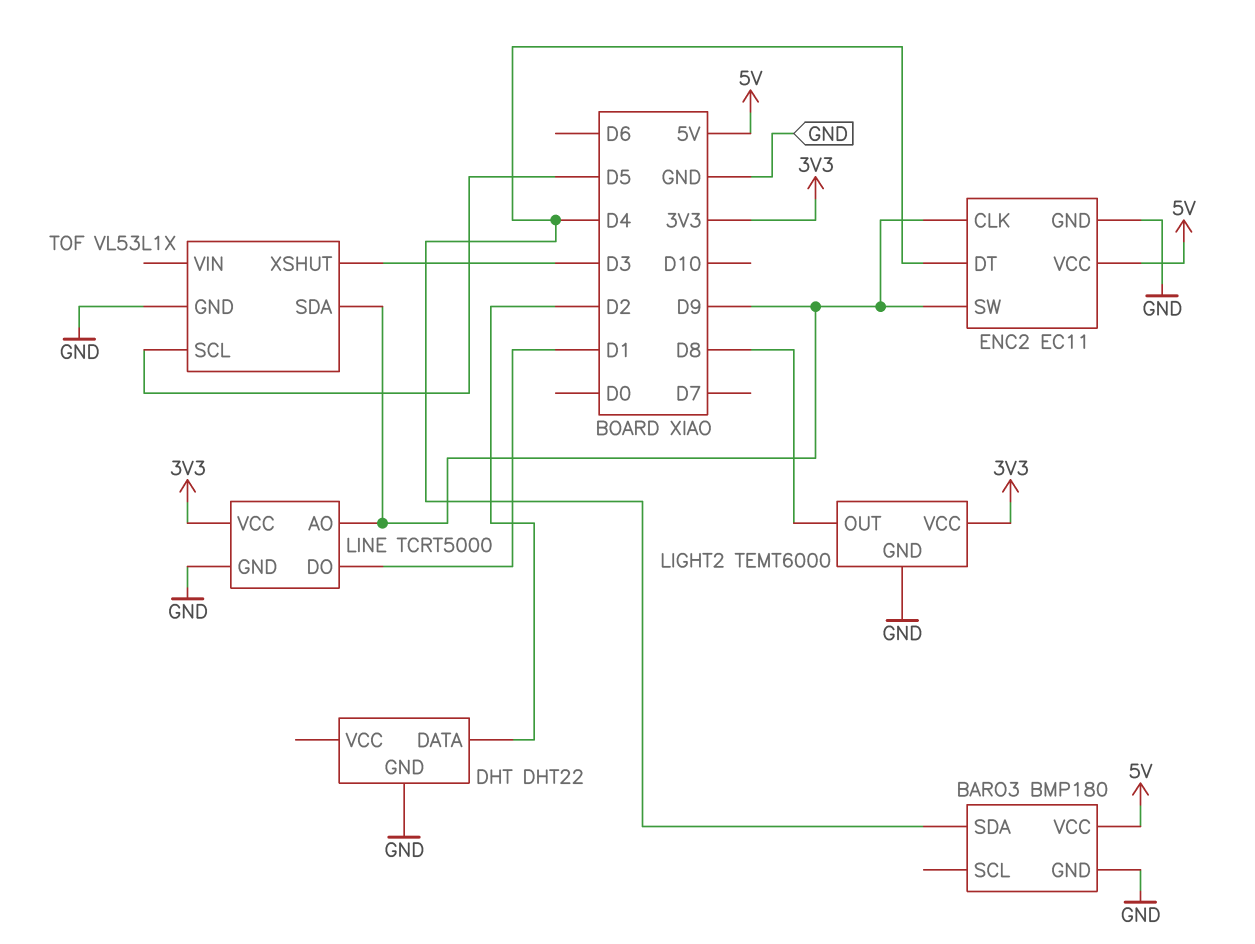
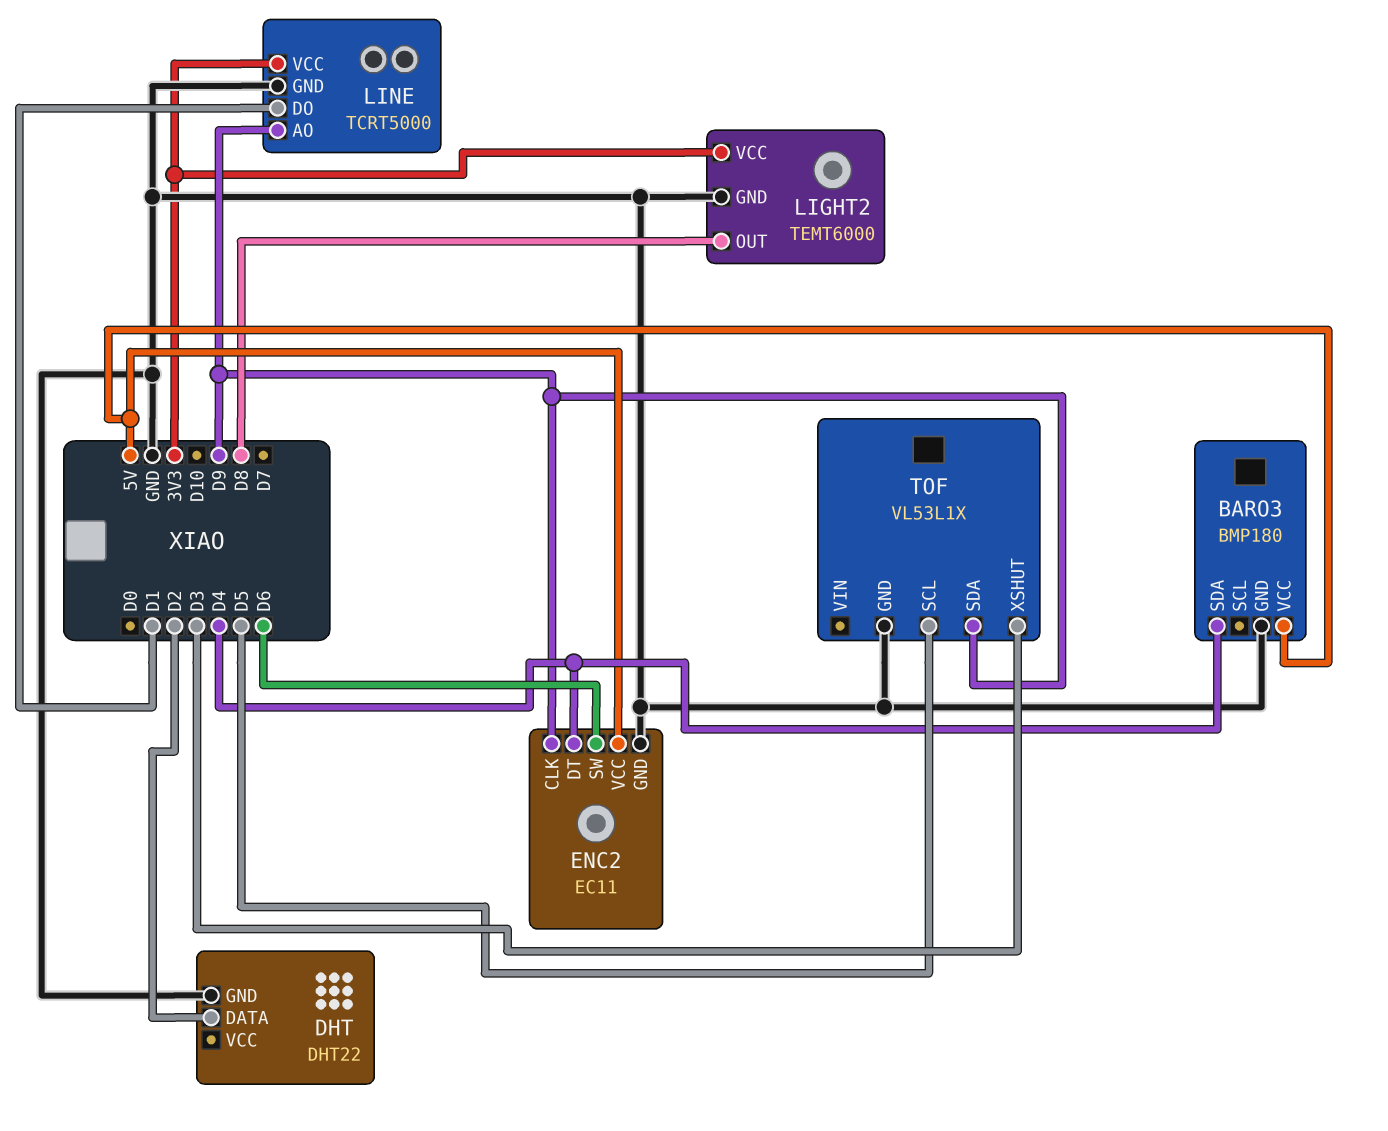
ENC2 pin SW: D9 -> D6

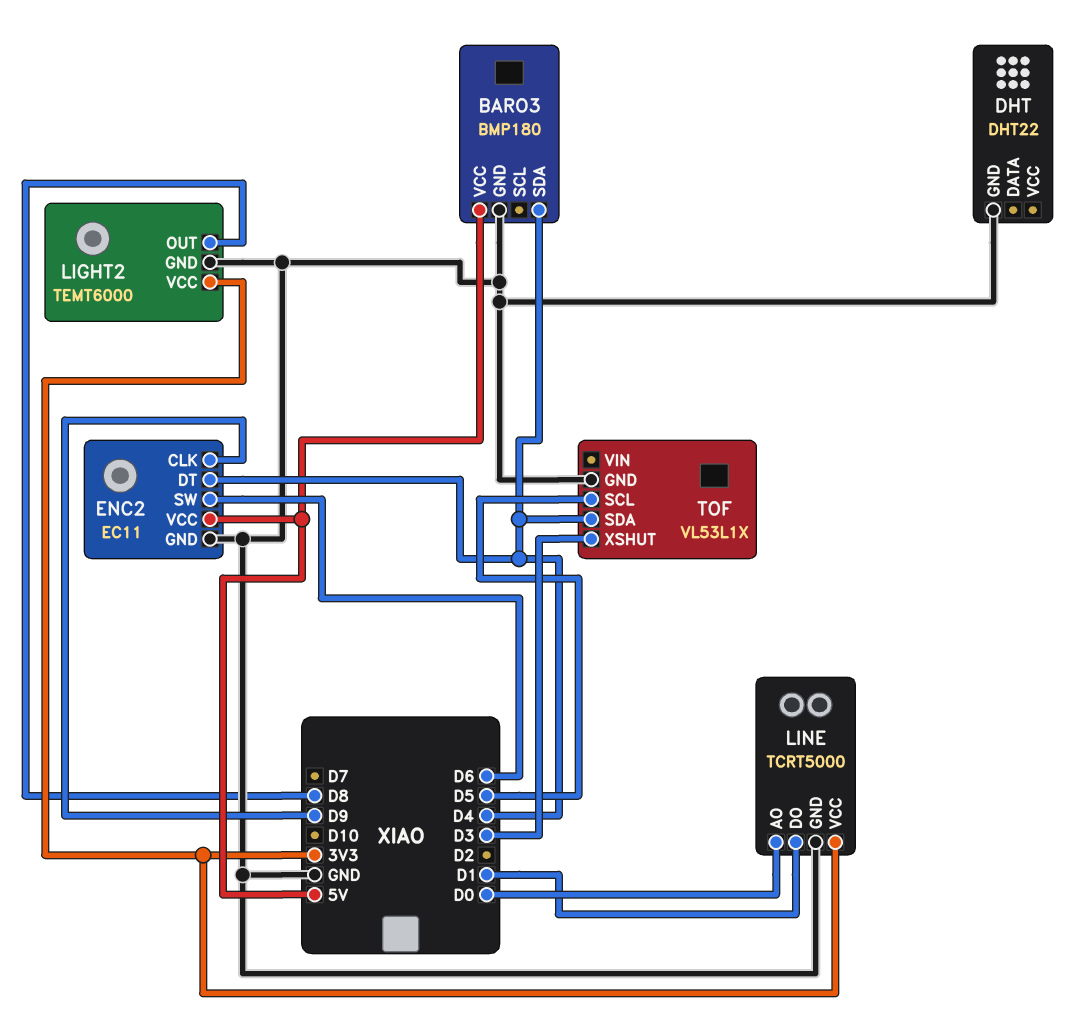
DHT pin DATA: D2 -> none
LINE pin AO: D9 -> D0
TOF pin SDA: D9 -> D4

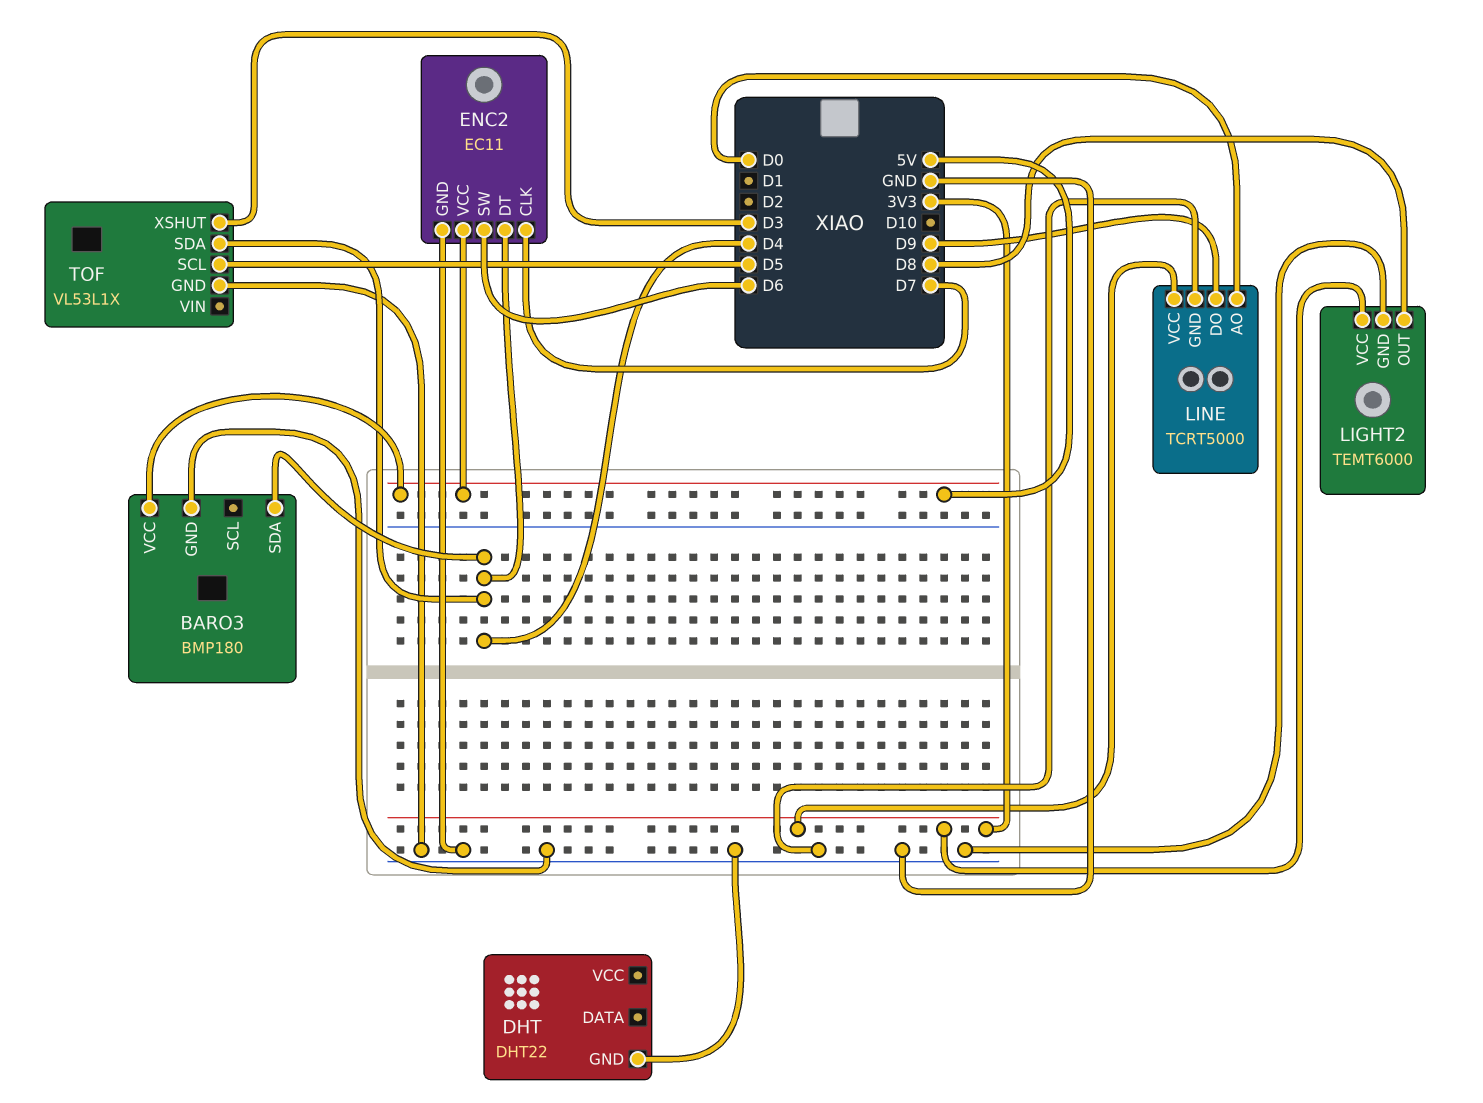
ENC2 pin CLK: D9 -> D7
LINE pin DO: D1 -> D9

